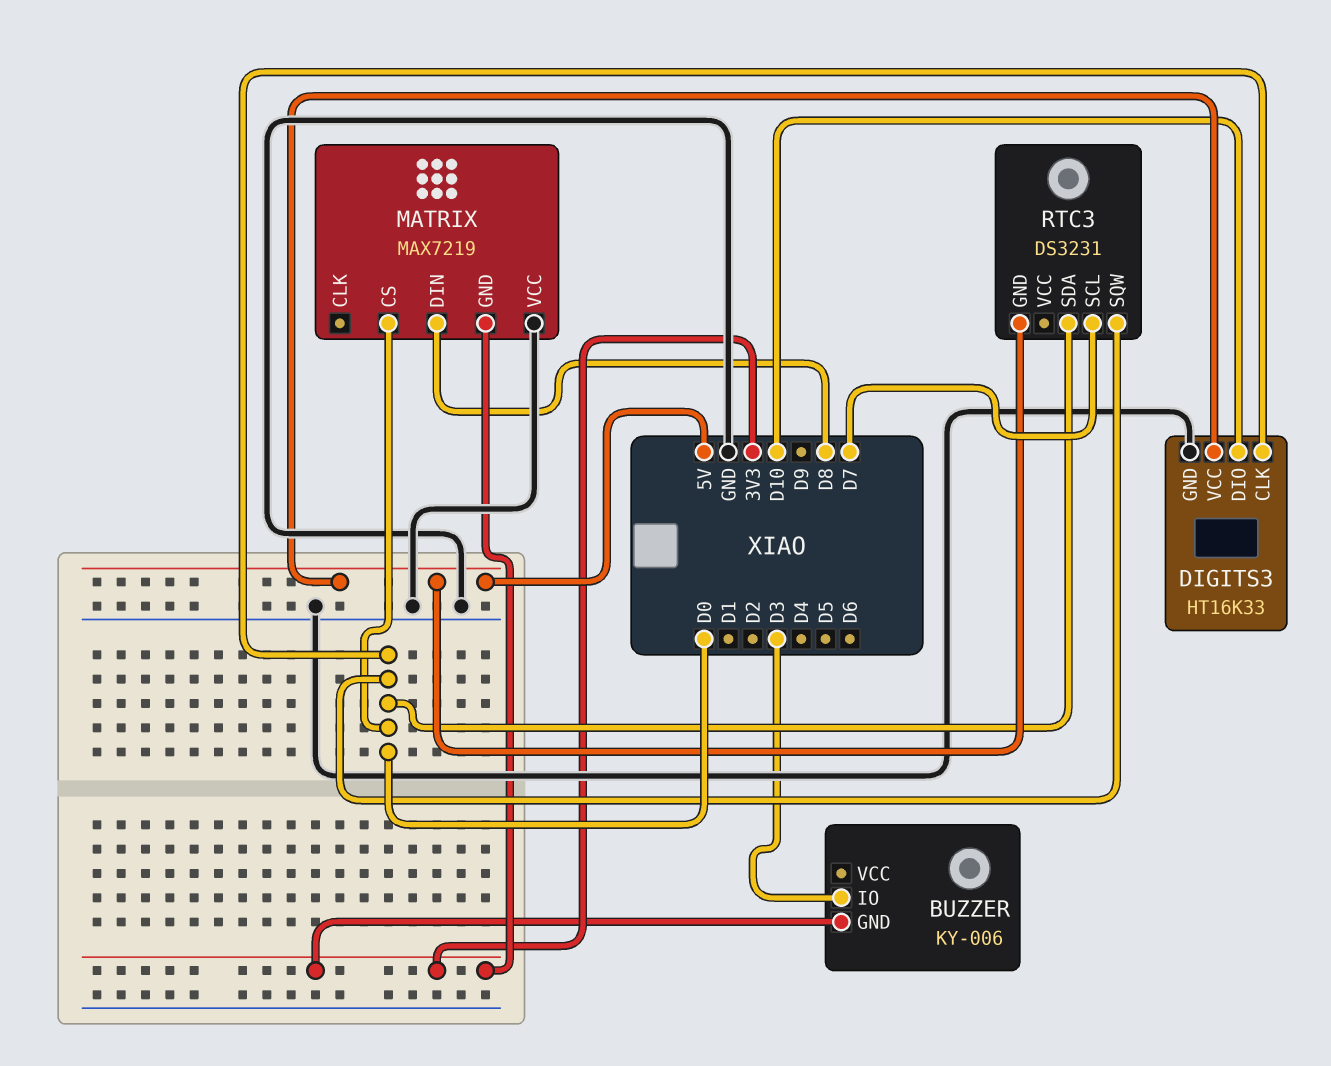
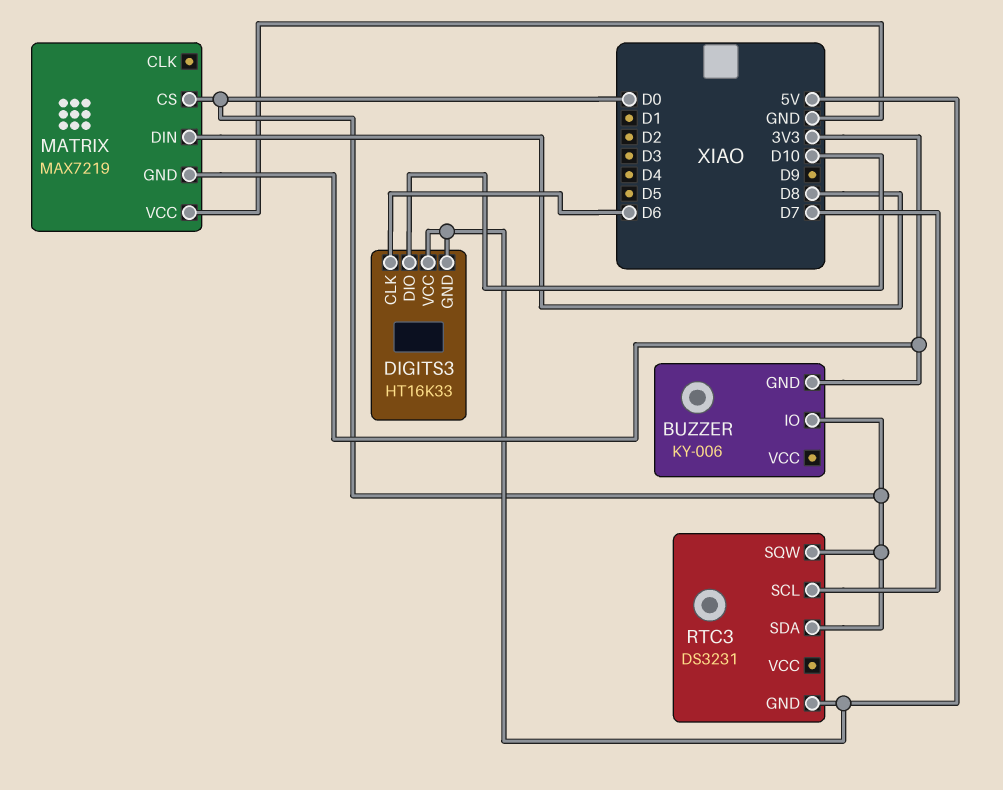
BUZZER pin IO: D3 -> D0
DIGITS3 pin CLK: D0 -> D6
DIGITS3 pin GND: GND -> 5V

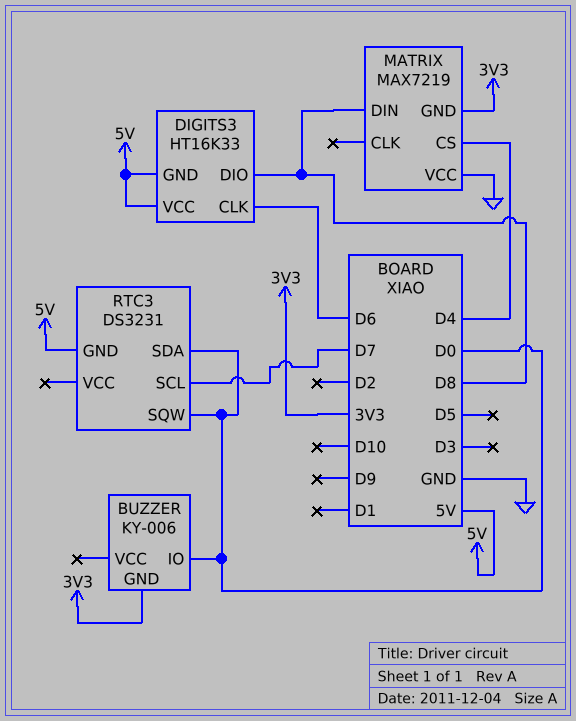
DIGITS3 pin DIO: D10 -> D8
MATRIX pin CS: D0 -> D4

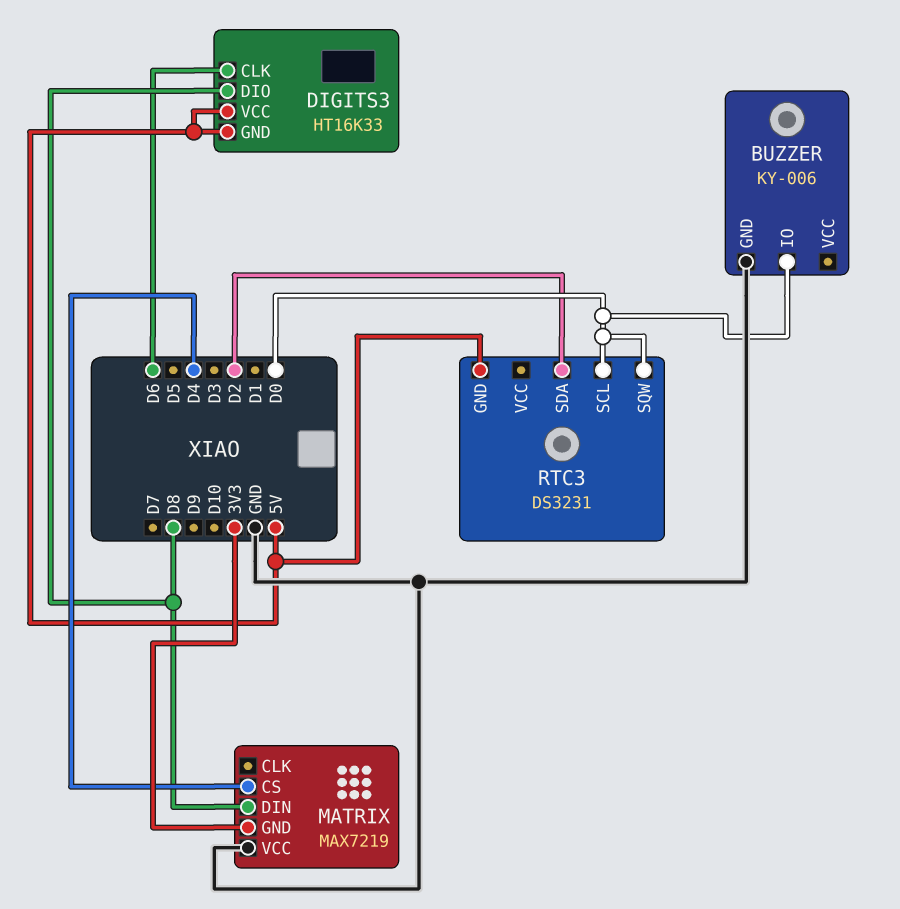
BUZZER pin GND: 3V3 -> GND
RTC3 pin SCL: D7 -> D0
RTC3 pin SDA: D0 -> D2

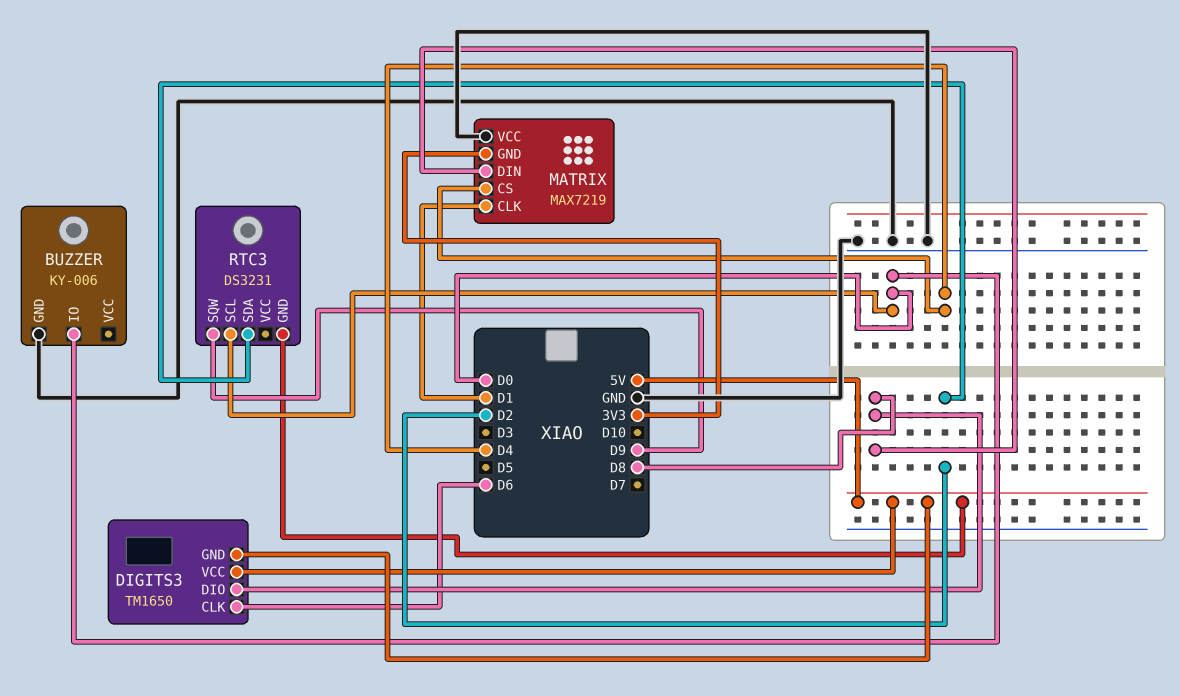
DIGITS3: HT16K33 -> TM1650
MATRIX pin CLK: none -> D1
RTC3 pin SQW: D0 -> D9

